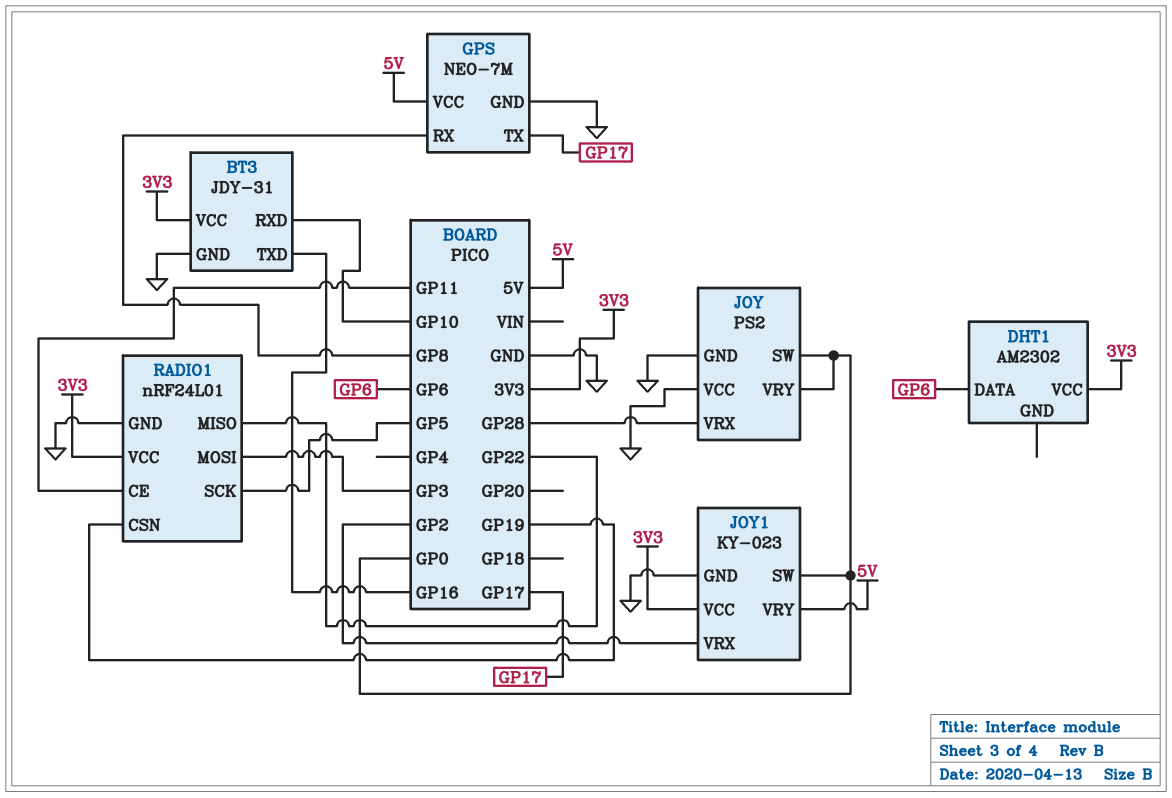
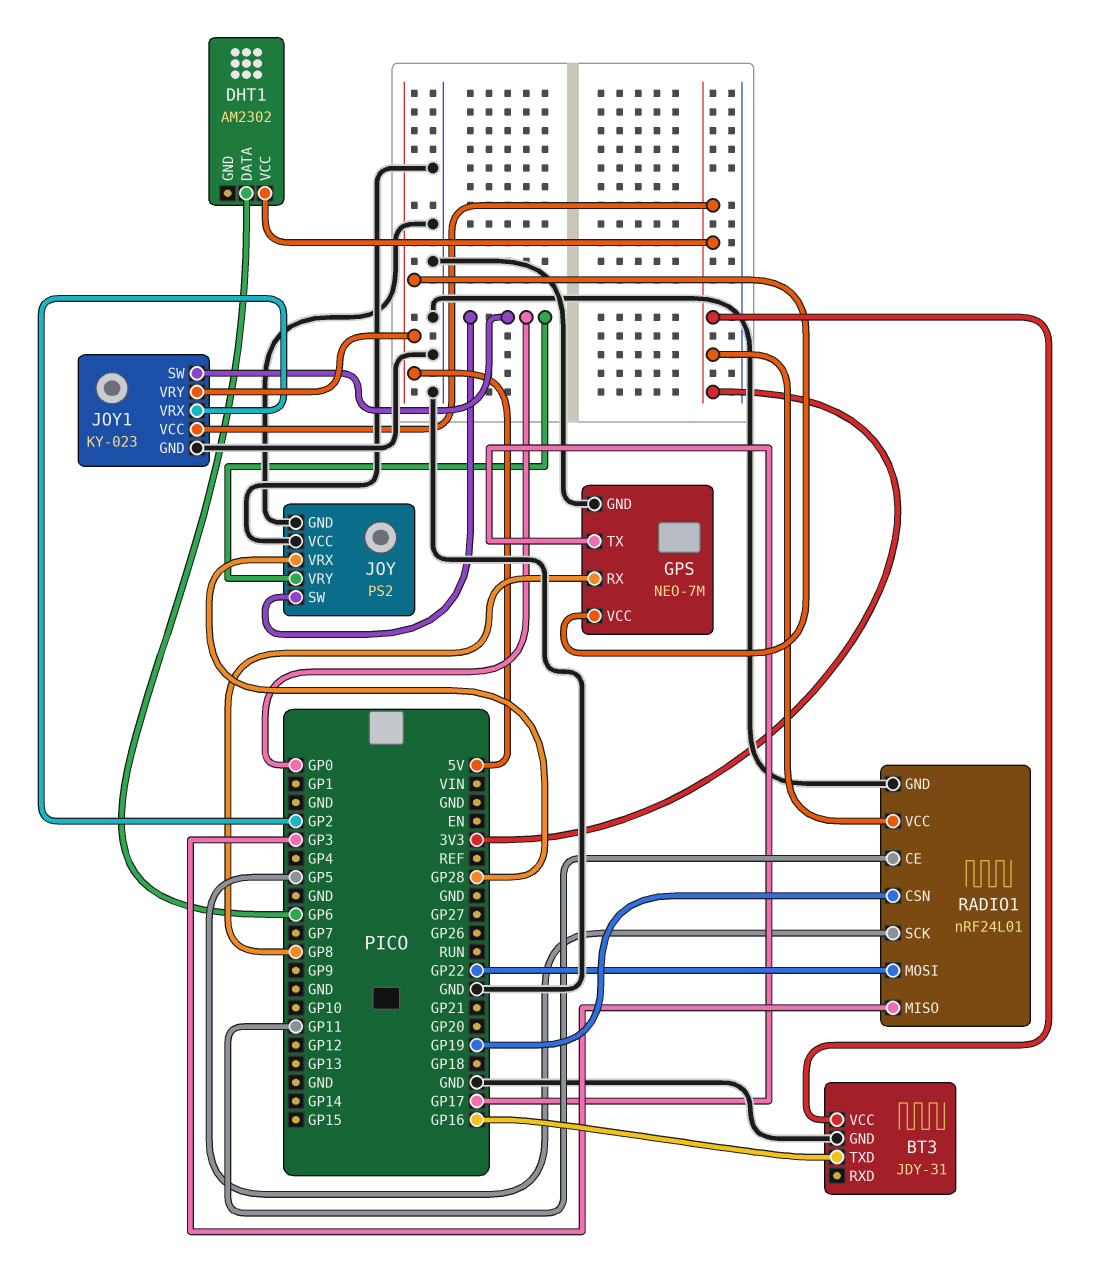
BT3 pin RXD: GP10 -> none
RADIO1 pin MISO: GP22 -> GP3
RADIO1 pin MOSI: GP3 -> GP22

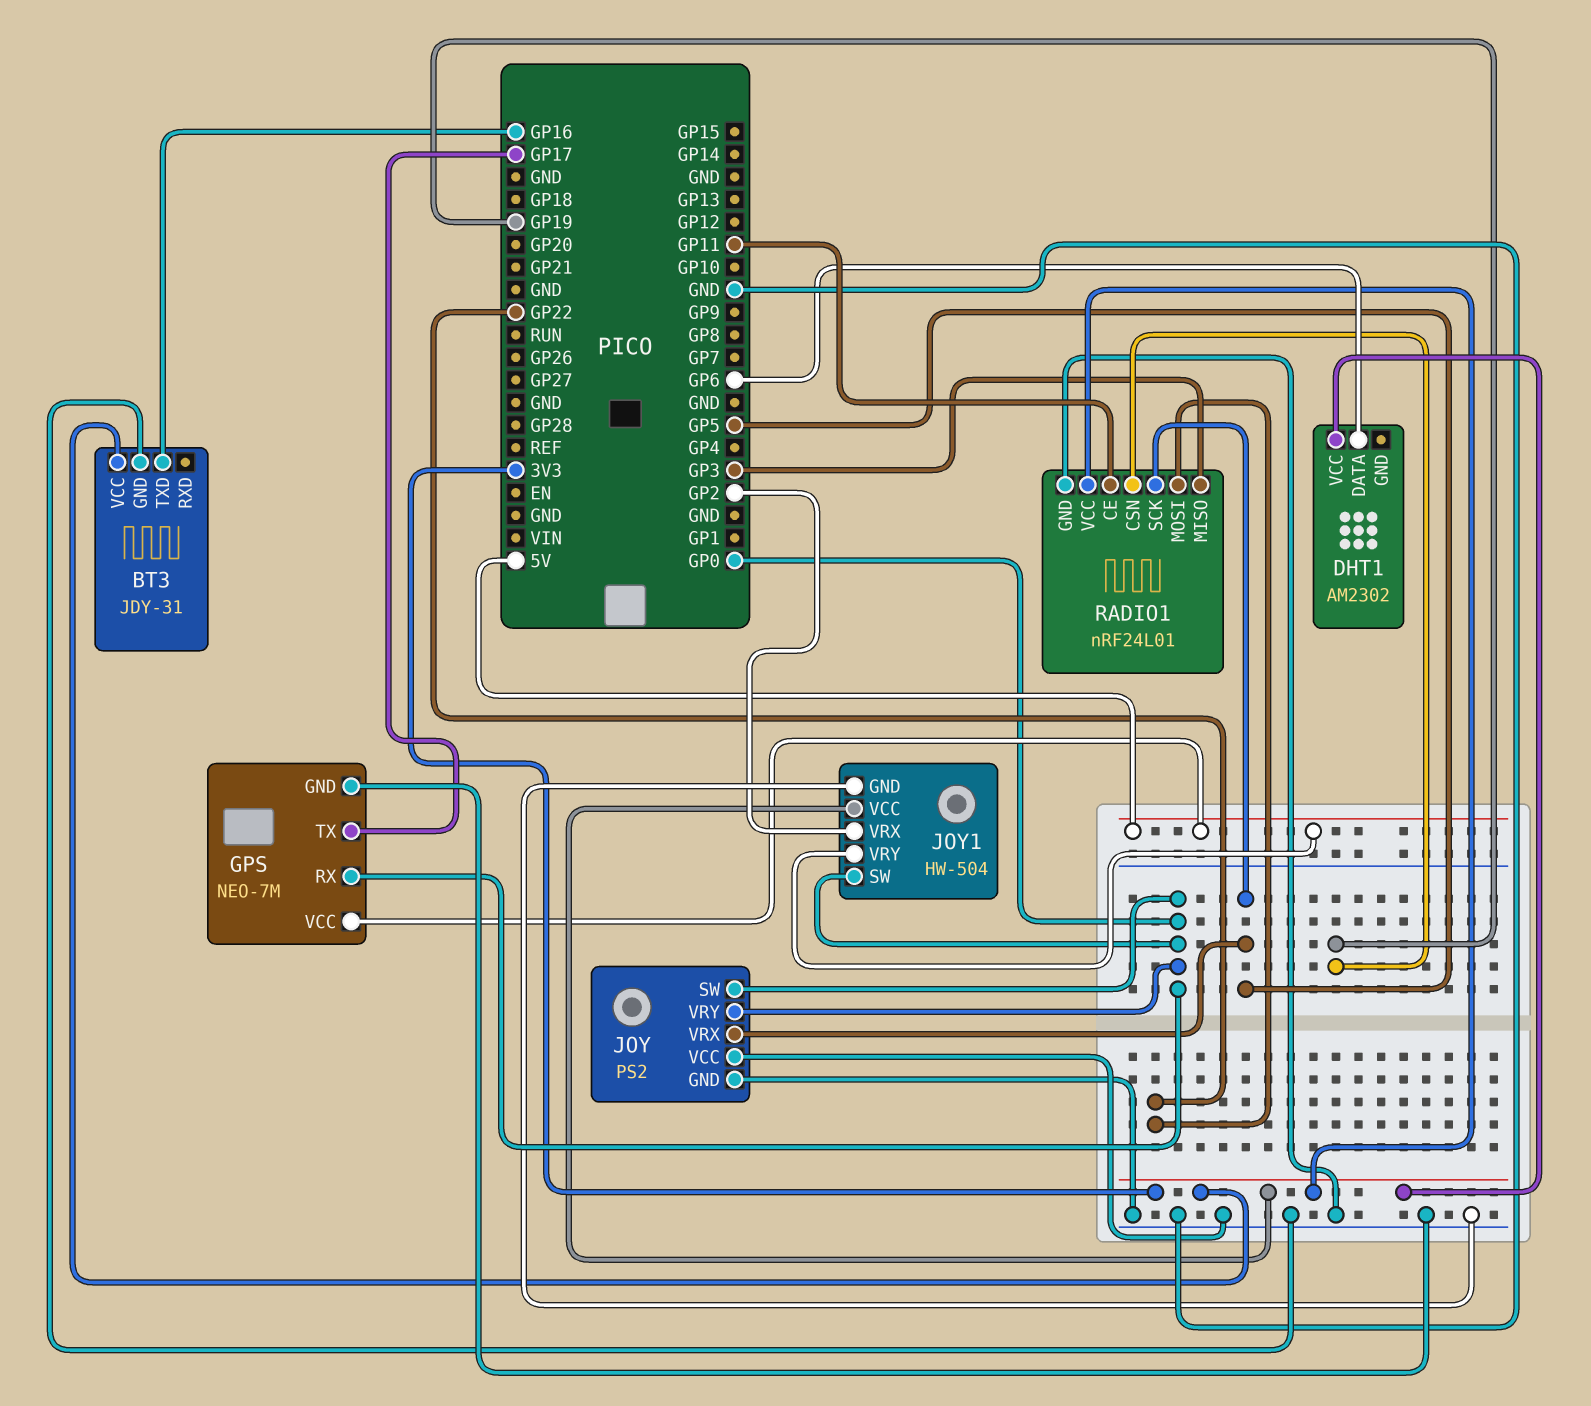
GPS pin RX: GP8 -> GP0
JOY pin VRX: GP28 -> GP5
JOY1: KY-023 -> HW-504

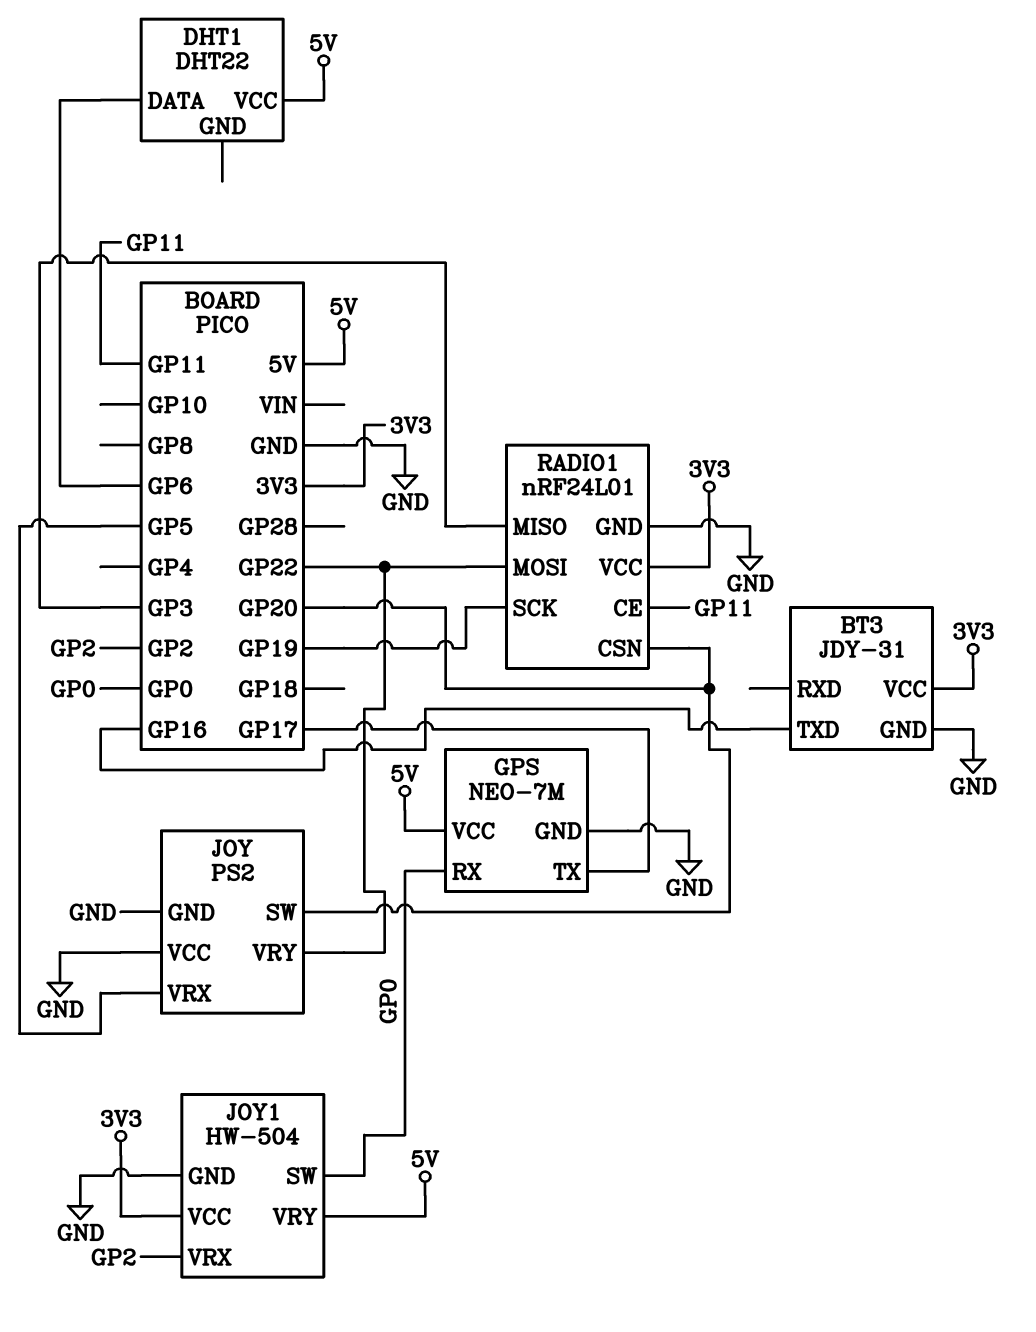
DHT1: AM2302 -> DHT22
DHT1 pin VCC: 3V3 -> 5V
JOY pin SW: GP0 -> GP20
JOY pin VRY: GP0 -> GP22
RADIO1 pin CSN: GP19 -> GP20
RADIO1 pin SCK: GP5 -> GP19

